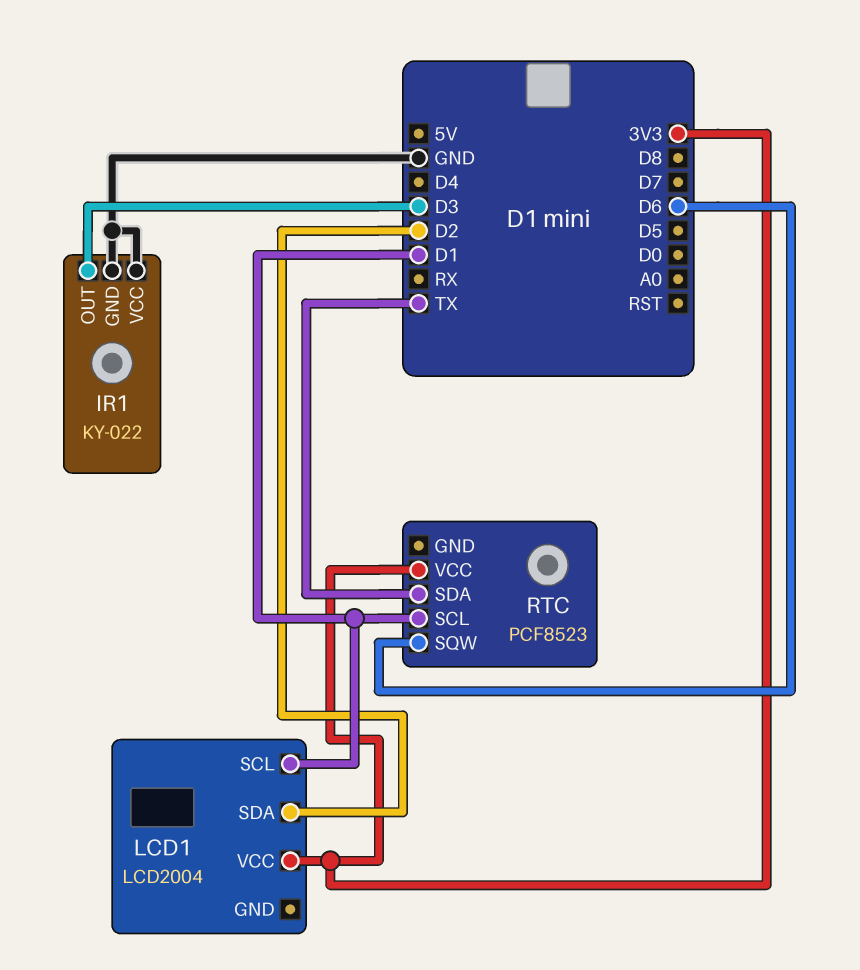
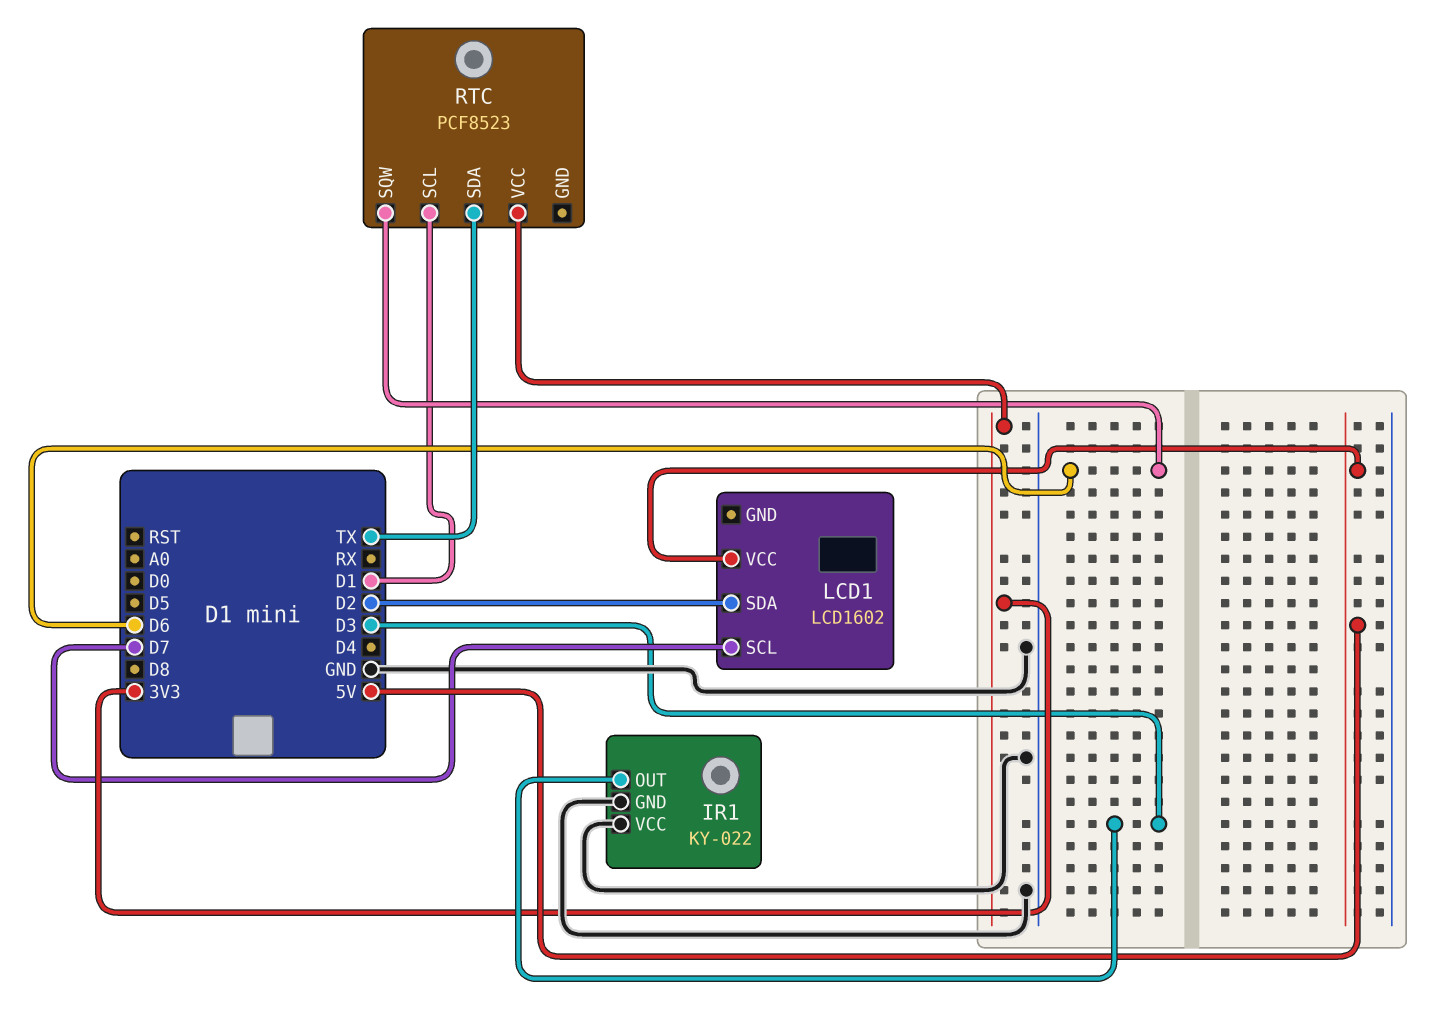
LCD1: LCD2004 -> LCD1602
LCD1 pin SCL: D1 -> D7
LCD1 pin VCC: 3V3 -> 5V

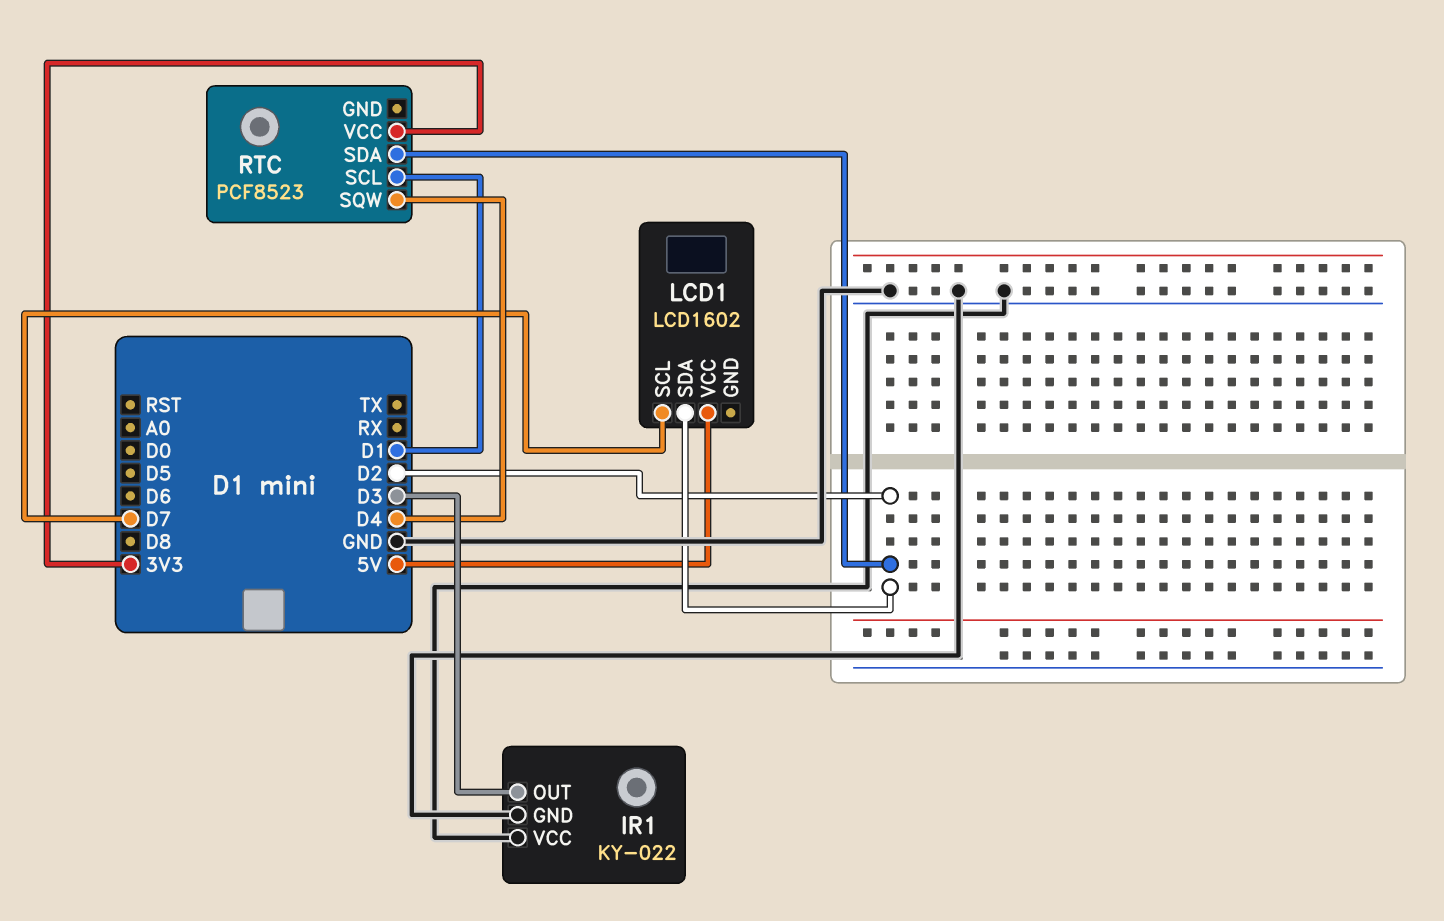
RTC pin SDA: TX -> D2
RTC pin SQW: D6 -> D4

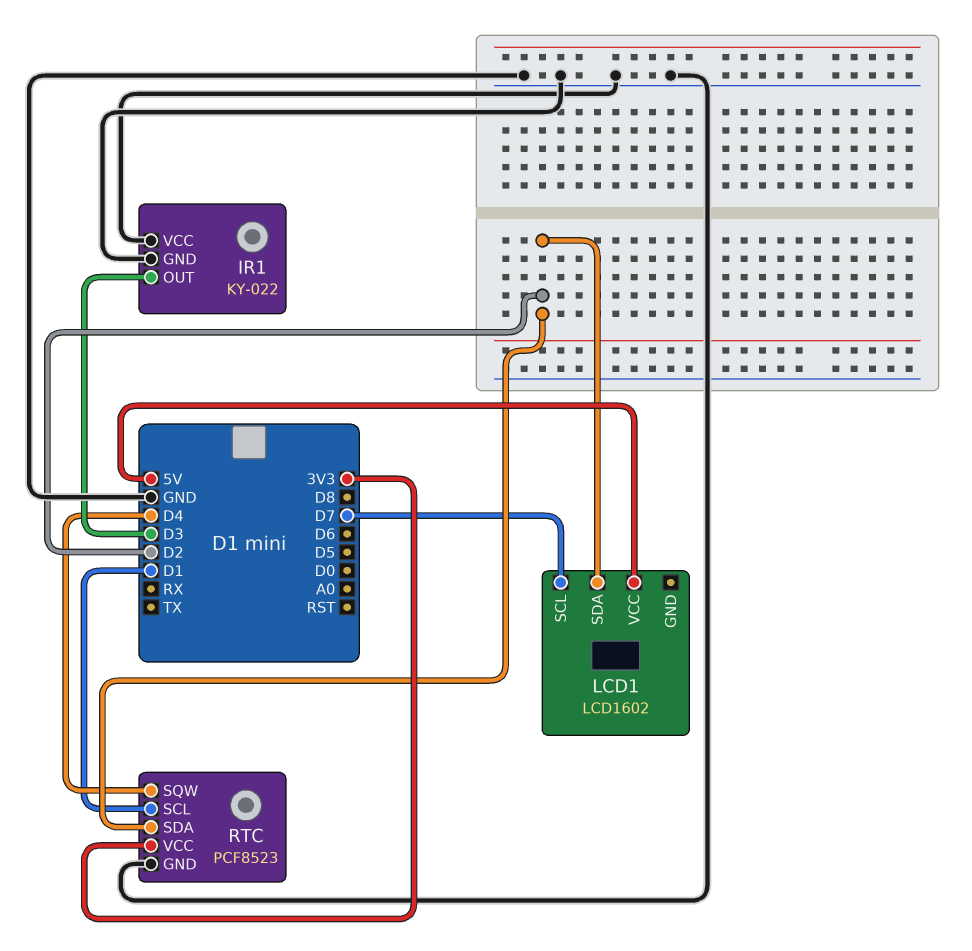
RTC pin GND: none -> GND

